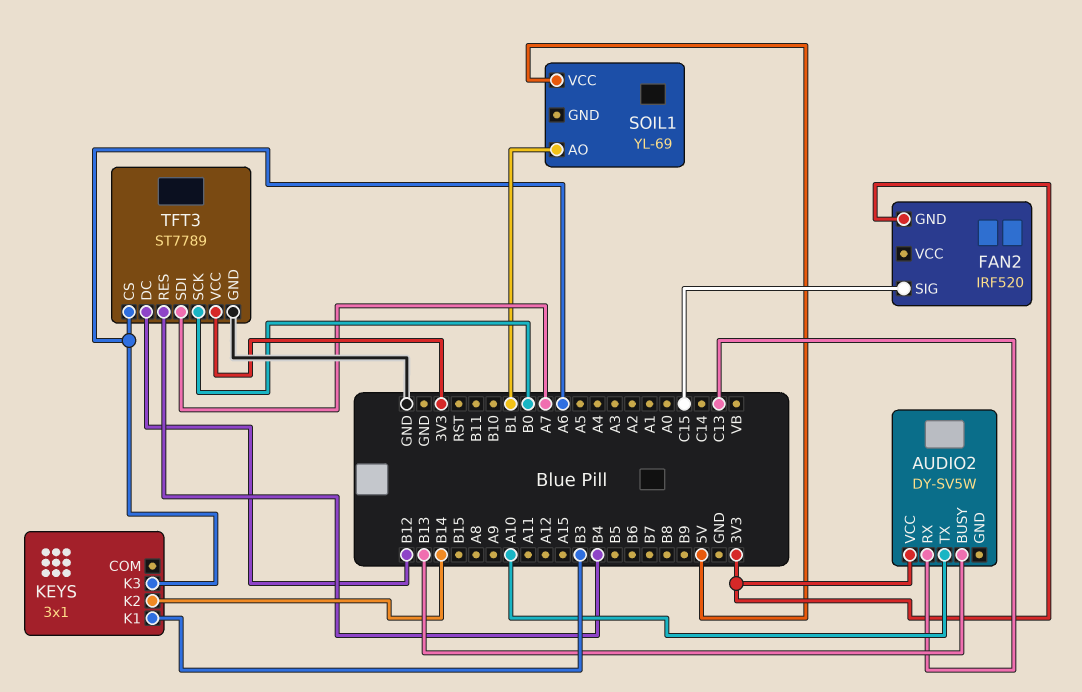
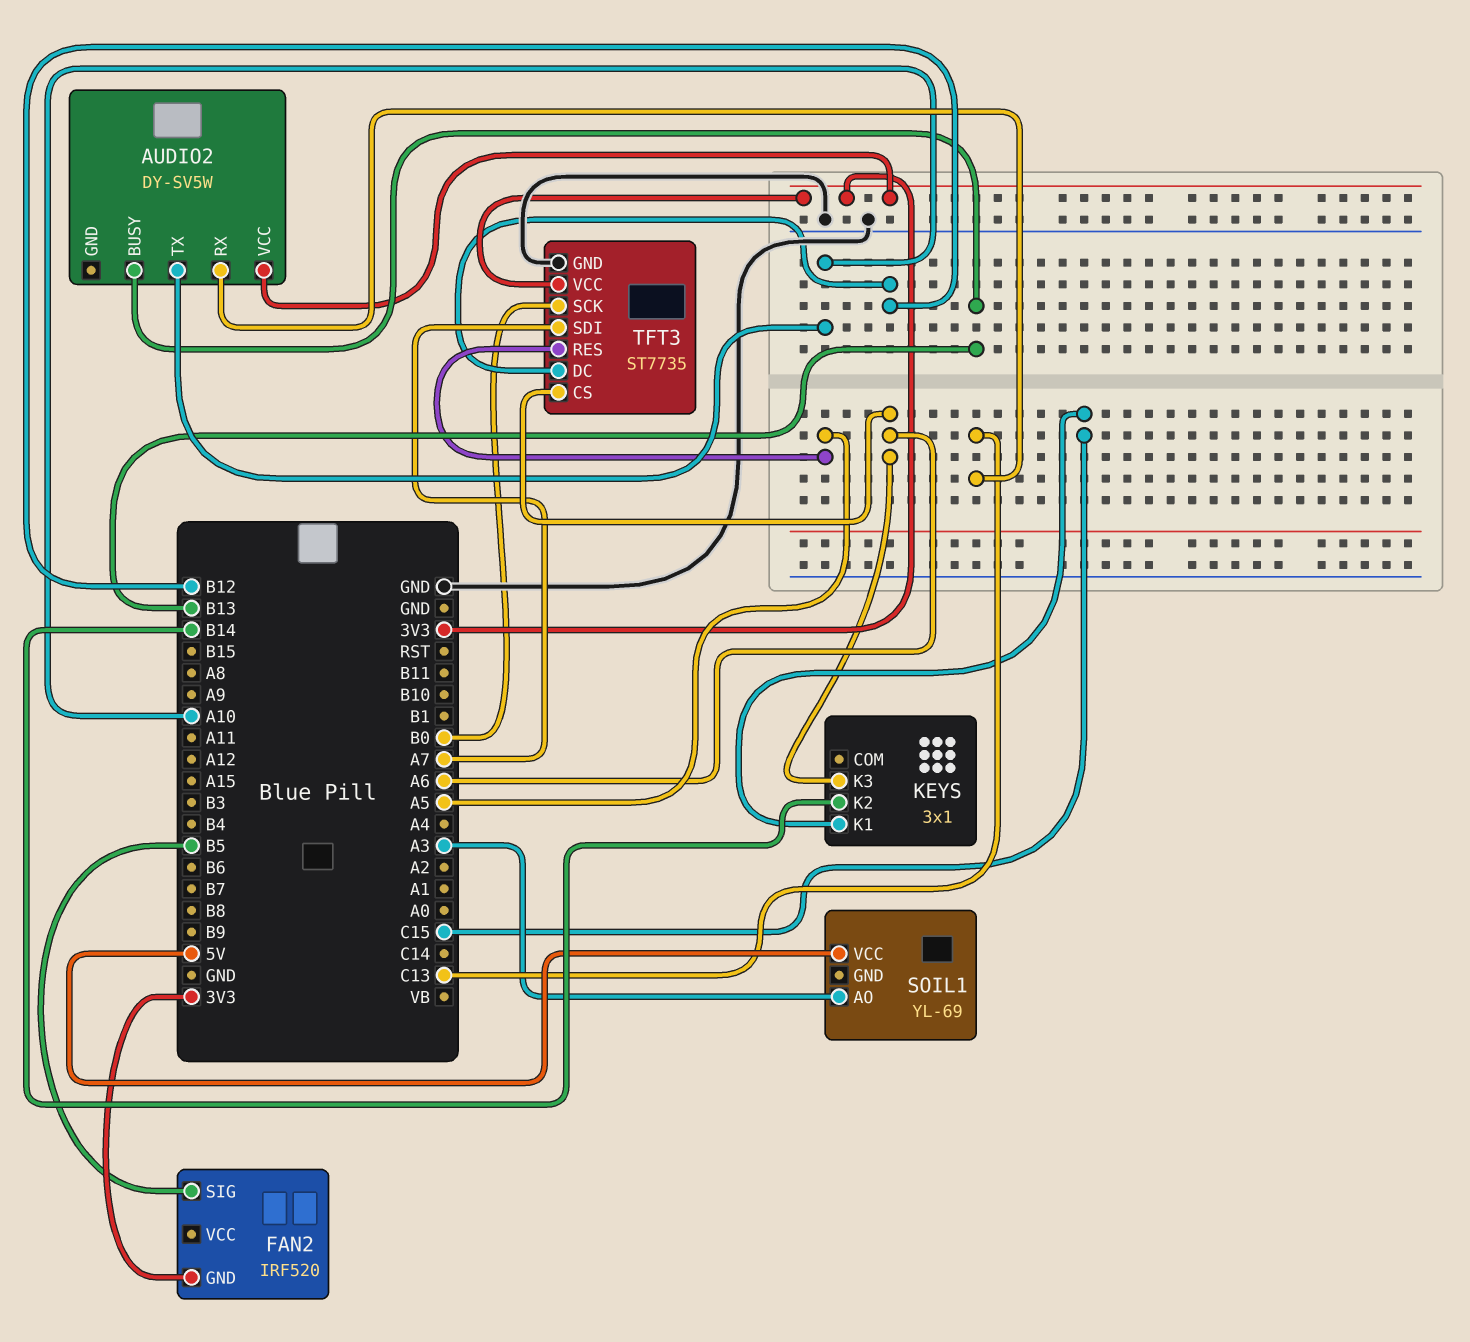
FAN2 pin SIG: C15 -> B5
KEYS pin K1: B3 -> C15
SOIL1 pin AO: B1 -> A3
TFT3: ST7789 -> ST7735
TFT3 pin RES: B4 -> A5

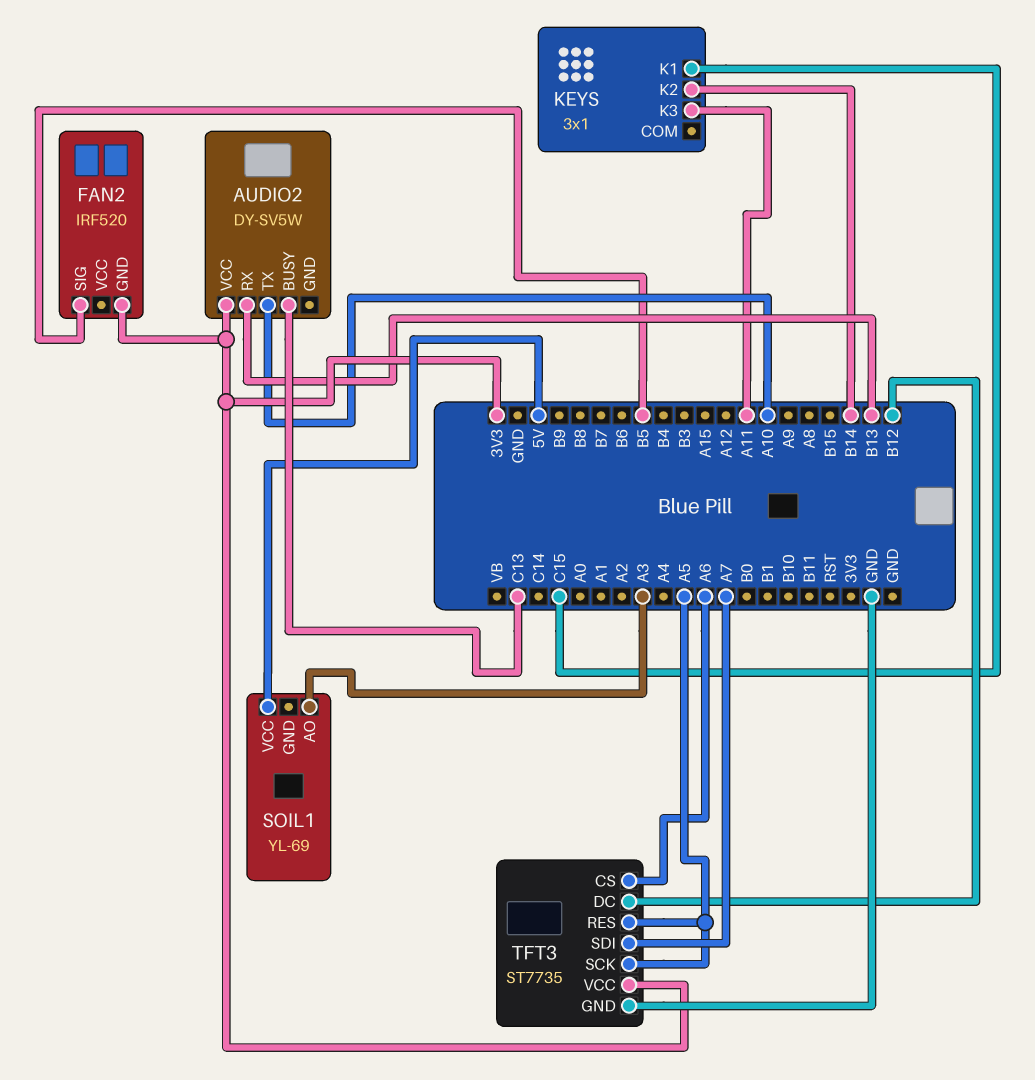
AUDIO2 pin BUSY: B13 -> C13
AUDIO2 pin RX: C13 -> B13
KEYS pin K3: A6 -> A11
TFT3 pin SCK: B0 -> A5

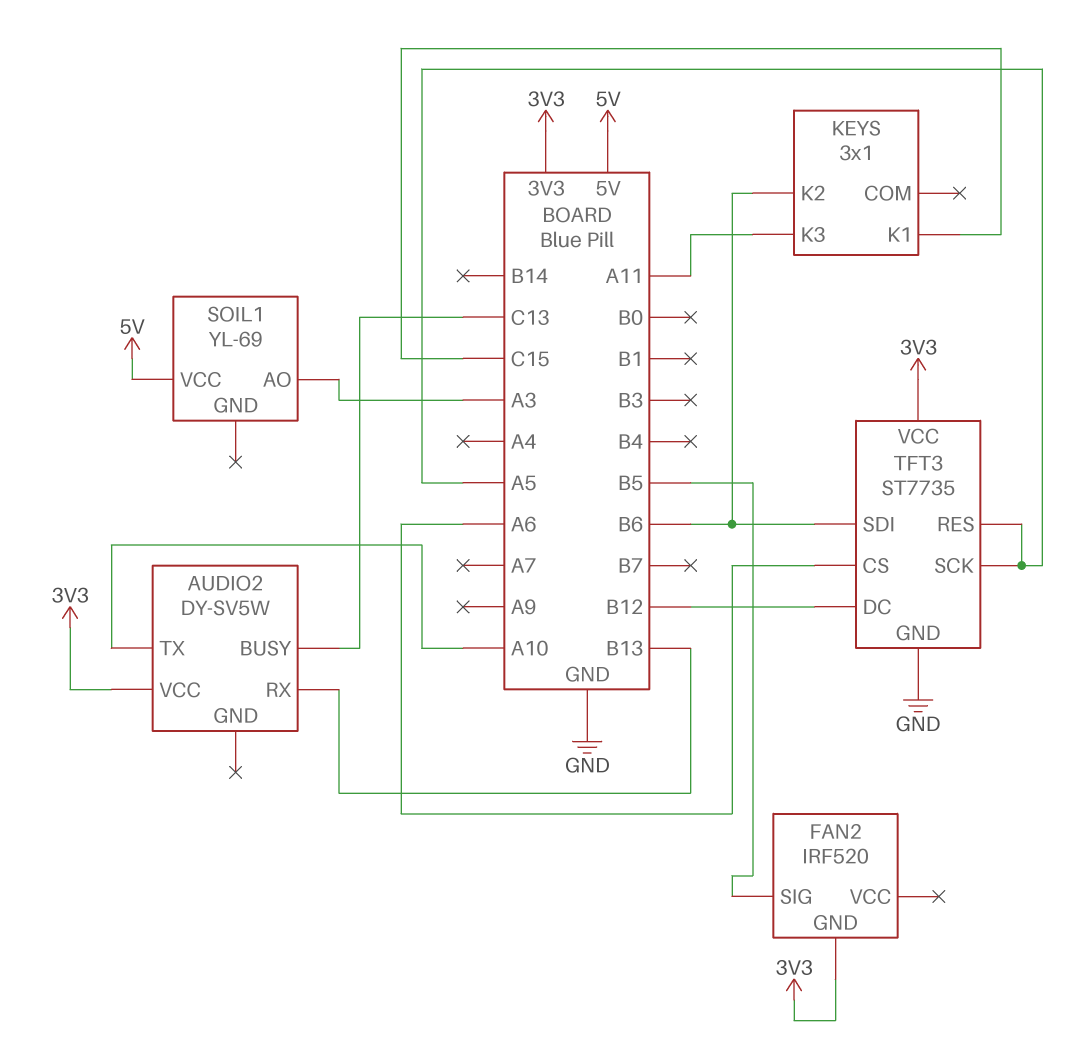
KEYS pin K2: B14 -> B6
TFT3 pin SDI: A7 -> B6

